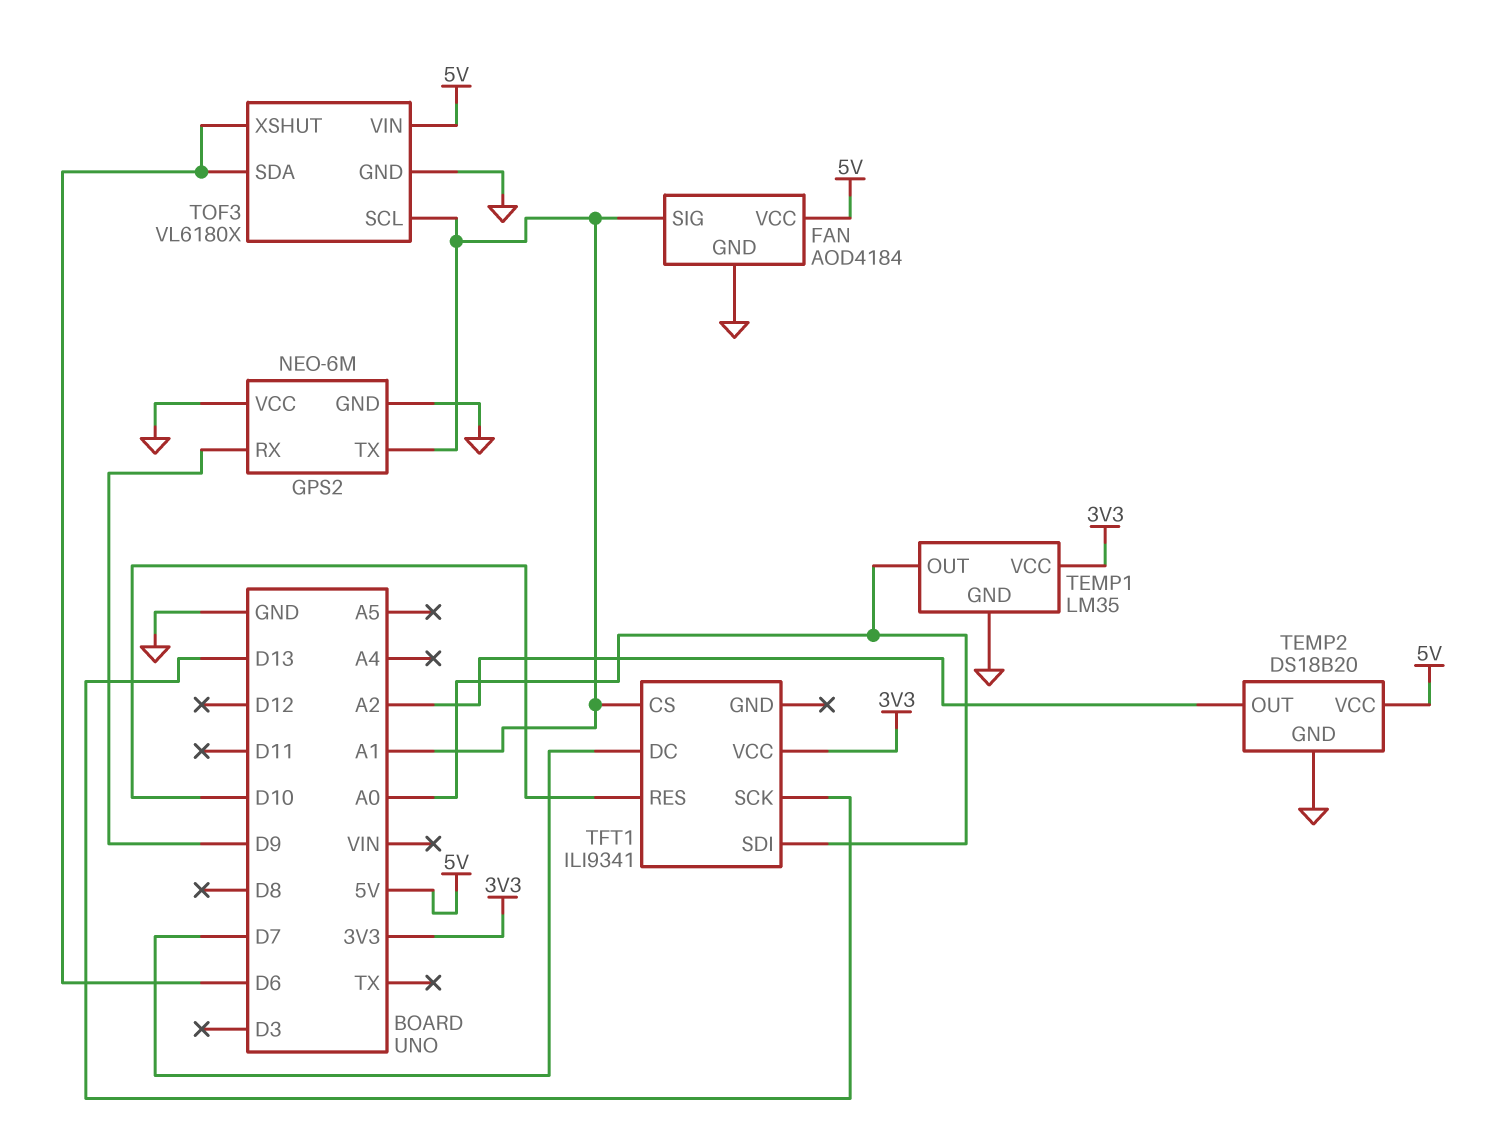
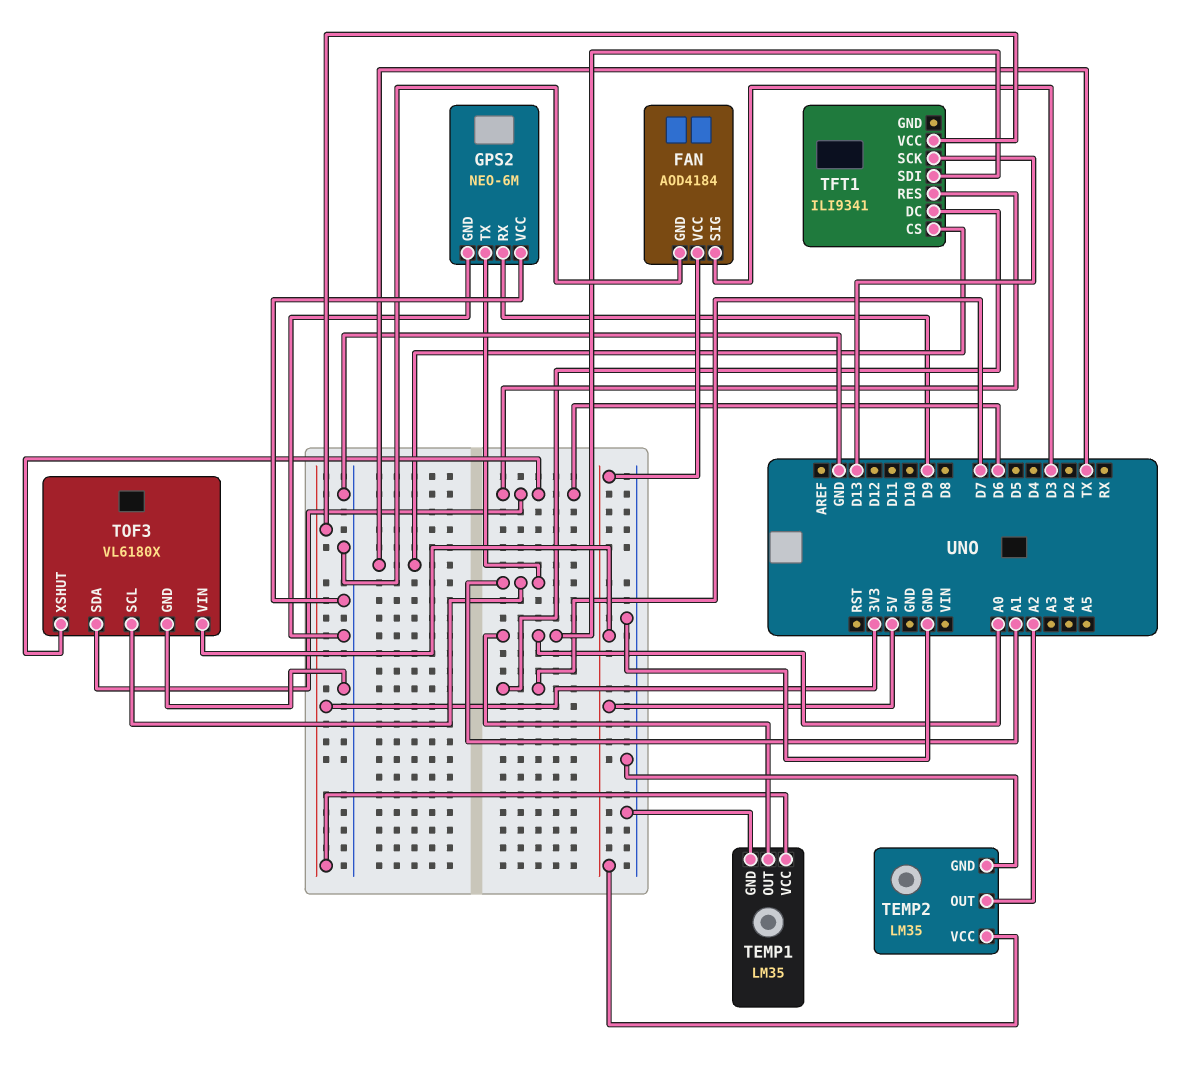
FAN pin SIG: A1 -> D3
TEMP2: DS18B20 -> LM35
TFT1 pin CS: A1 -> TX
TFT1 pin RES: D10 -> D6

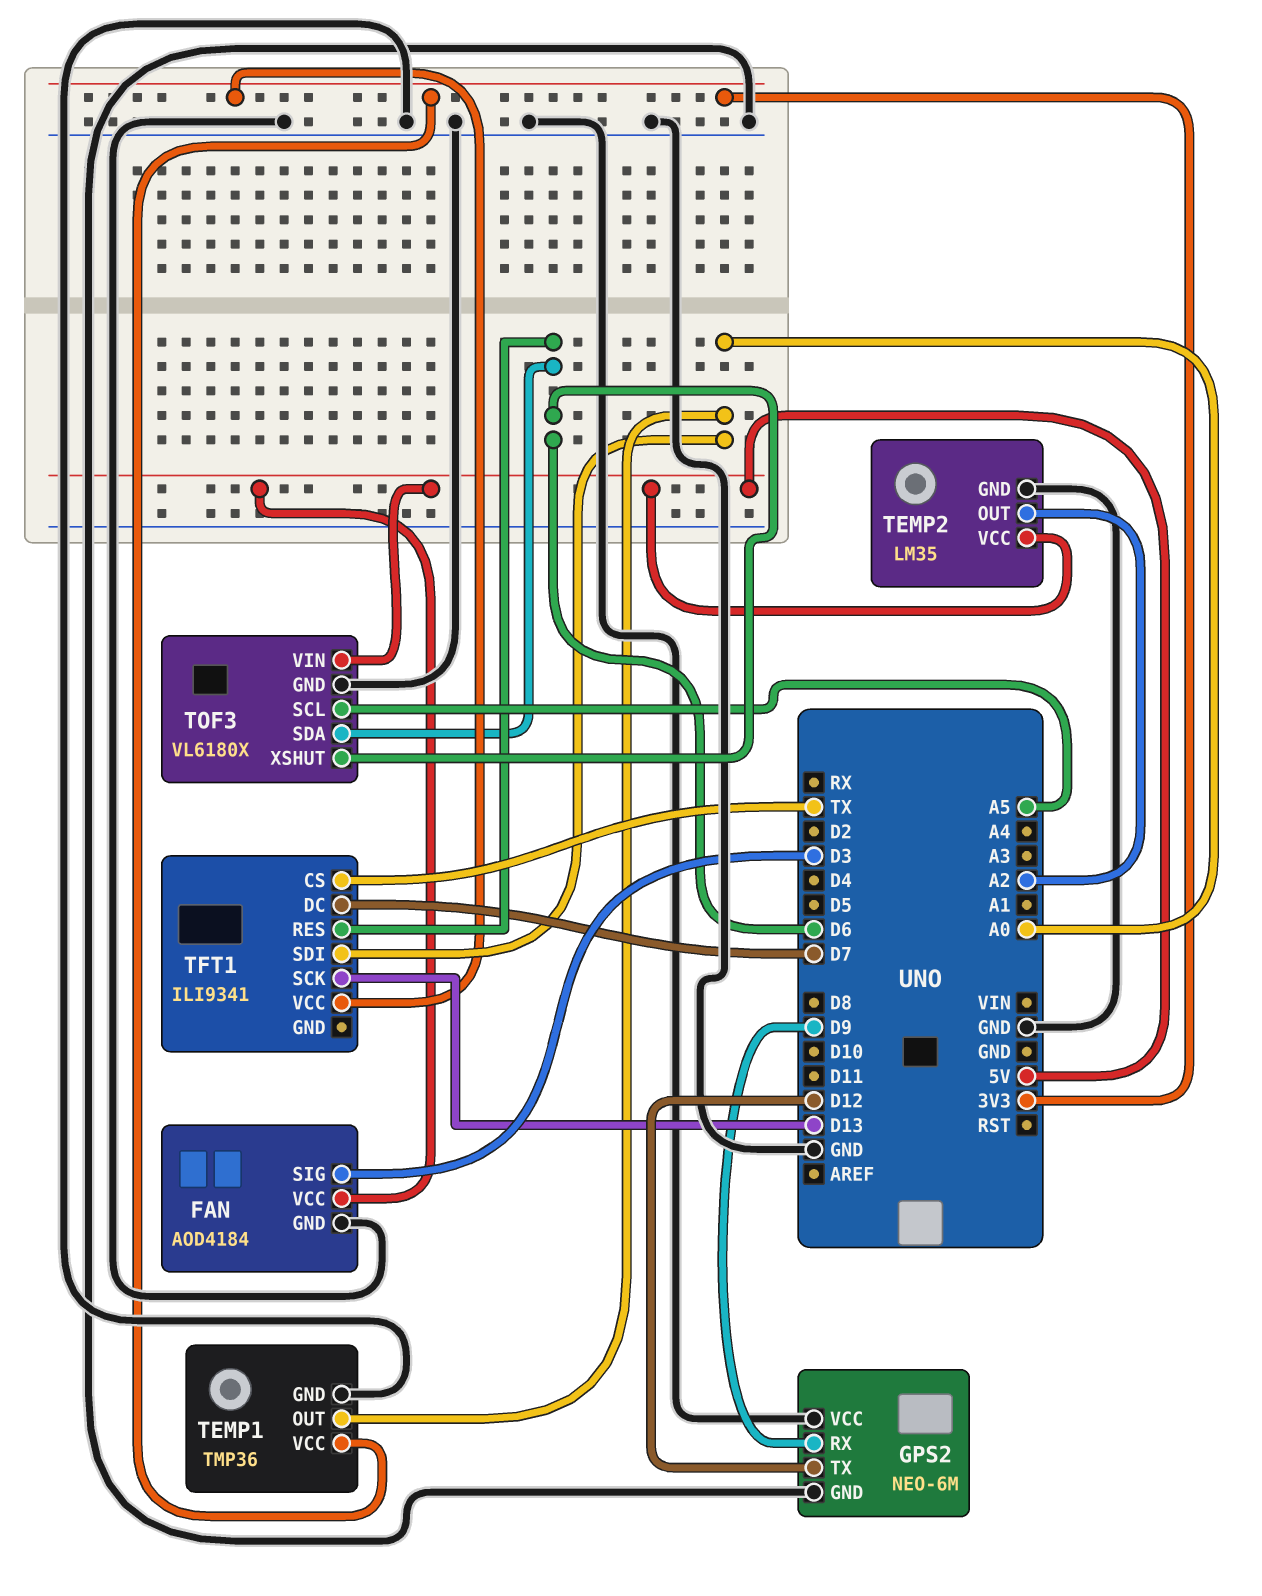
GPS2 pin TX: A1 -> D12
TEMP1: LM35 -> TMP36
TOF3 pin SCL: A1 -> A5

